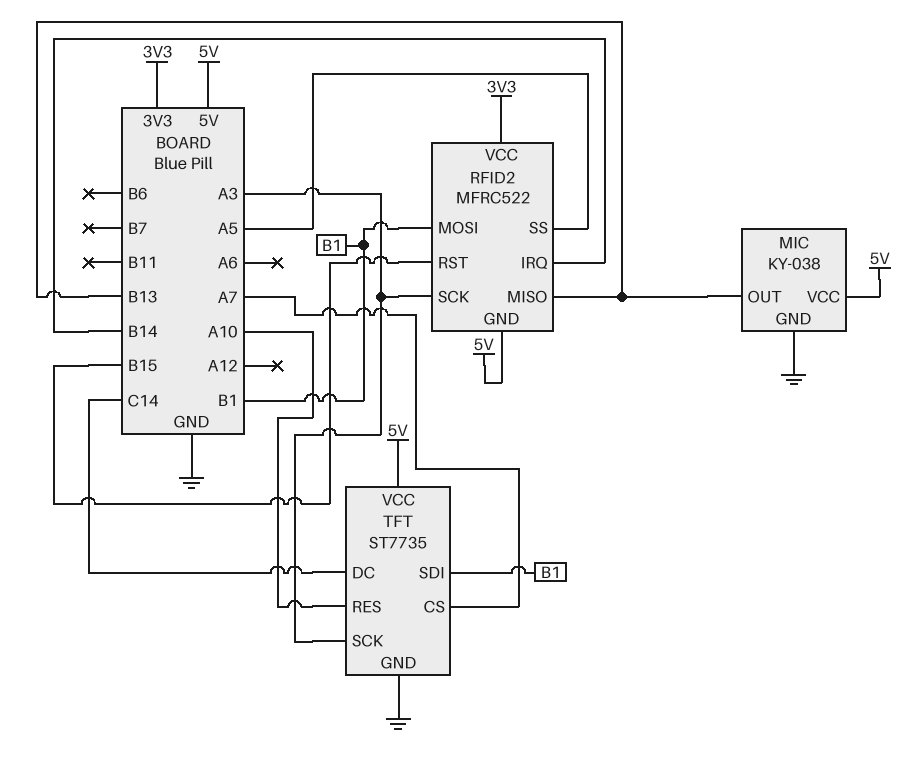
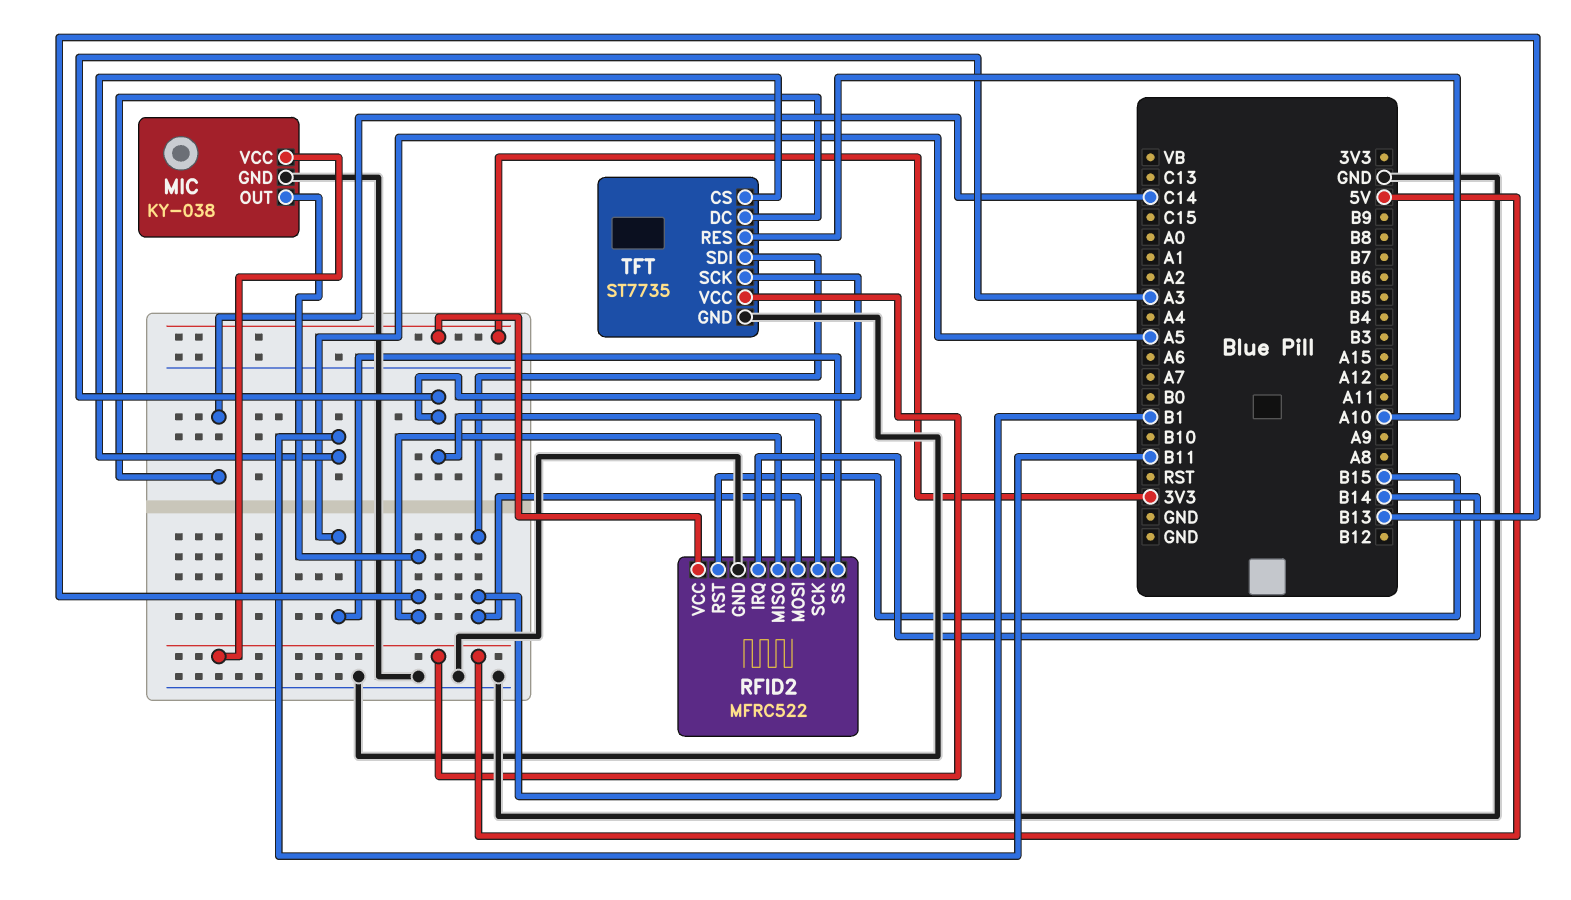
RFID2 pin GND: 5V -> GND
TFT pin CS: A7 -> B11

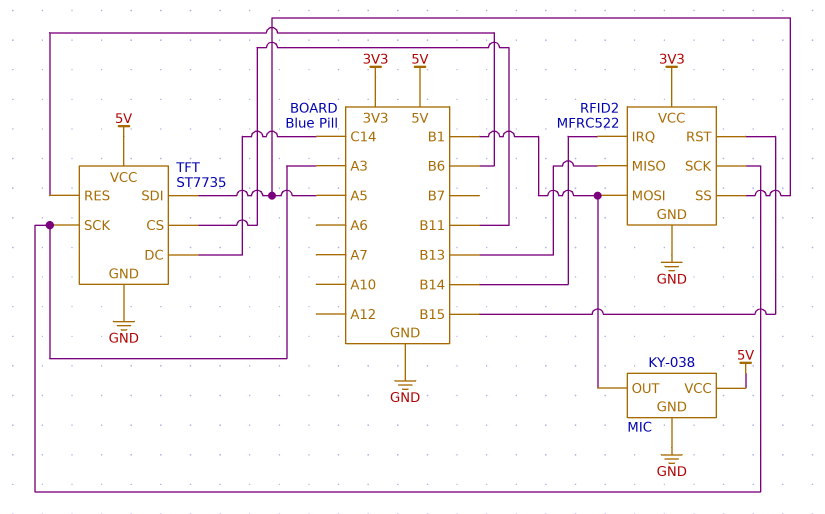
MIC pin OUT: B13 -> B1
TFT pin RES: A10 -> B6
TFT pin SDI: B1 -> A5

